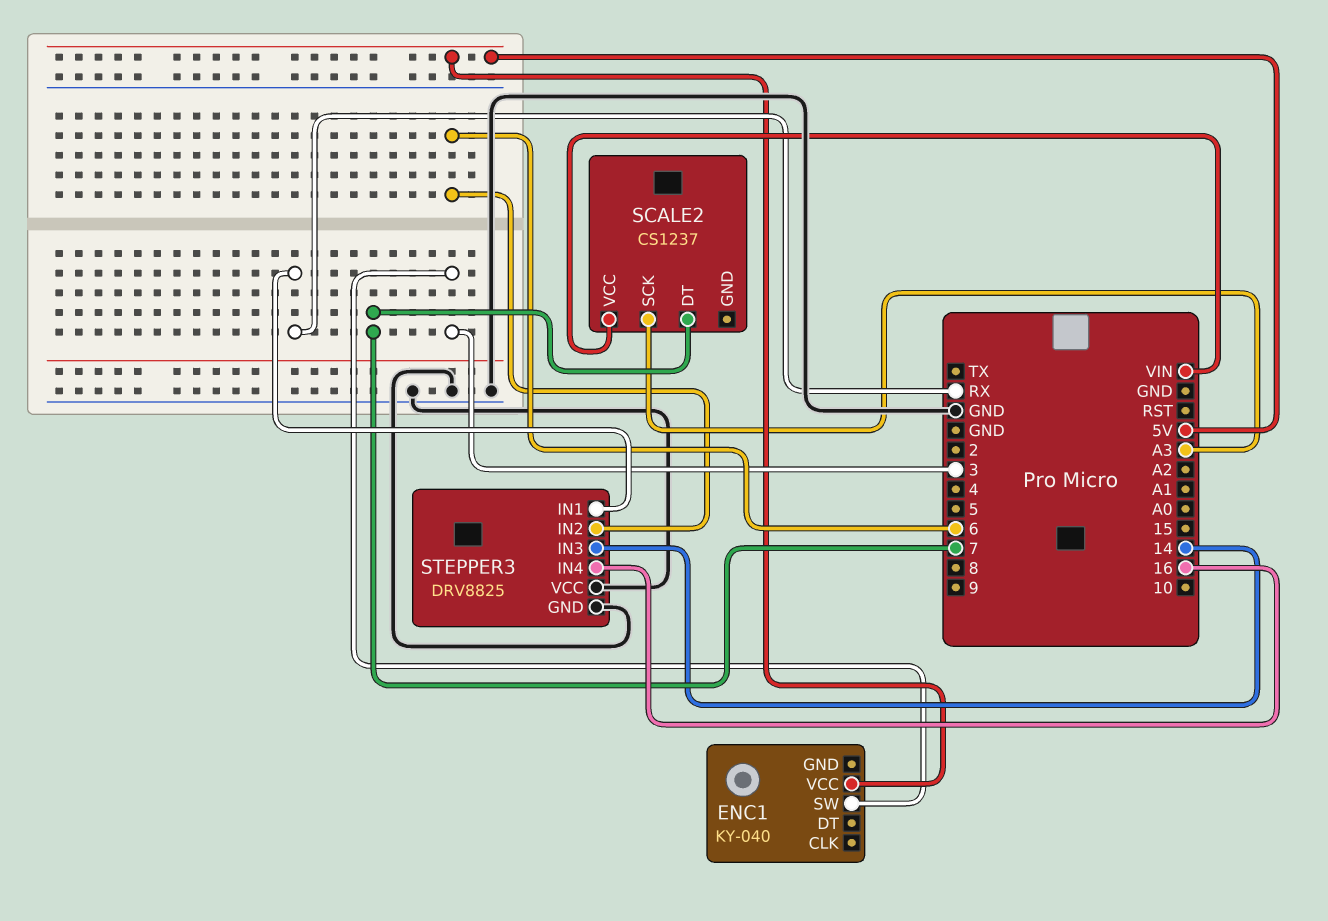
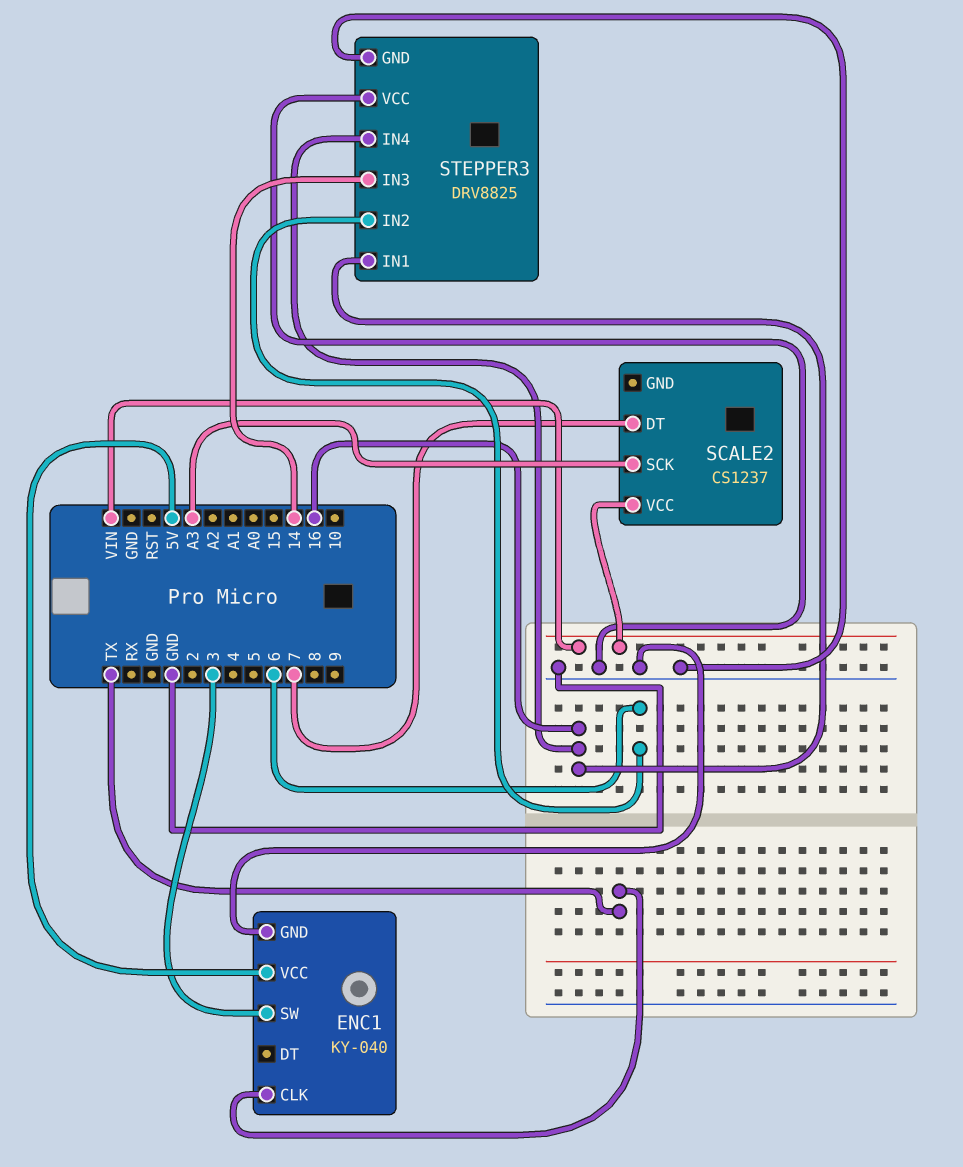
ENC1 pin CLK: none -> TX
ENC1 pin GND: none -> GND
STEPPER3 pin IN1: RX -> 16

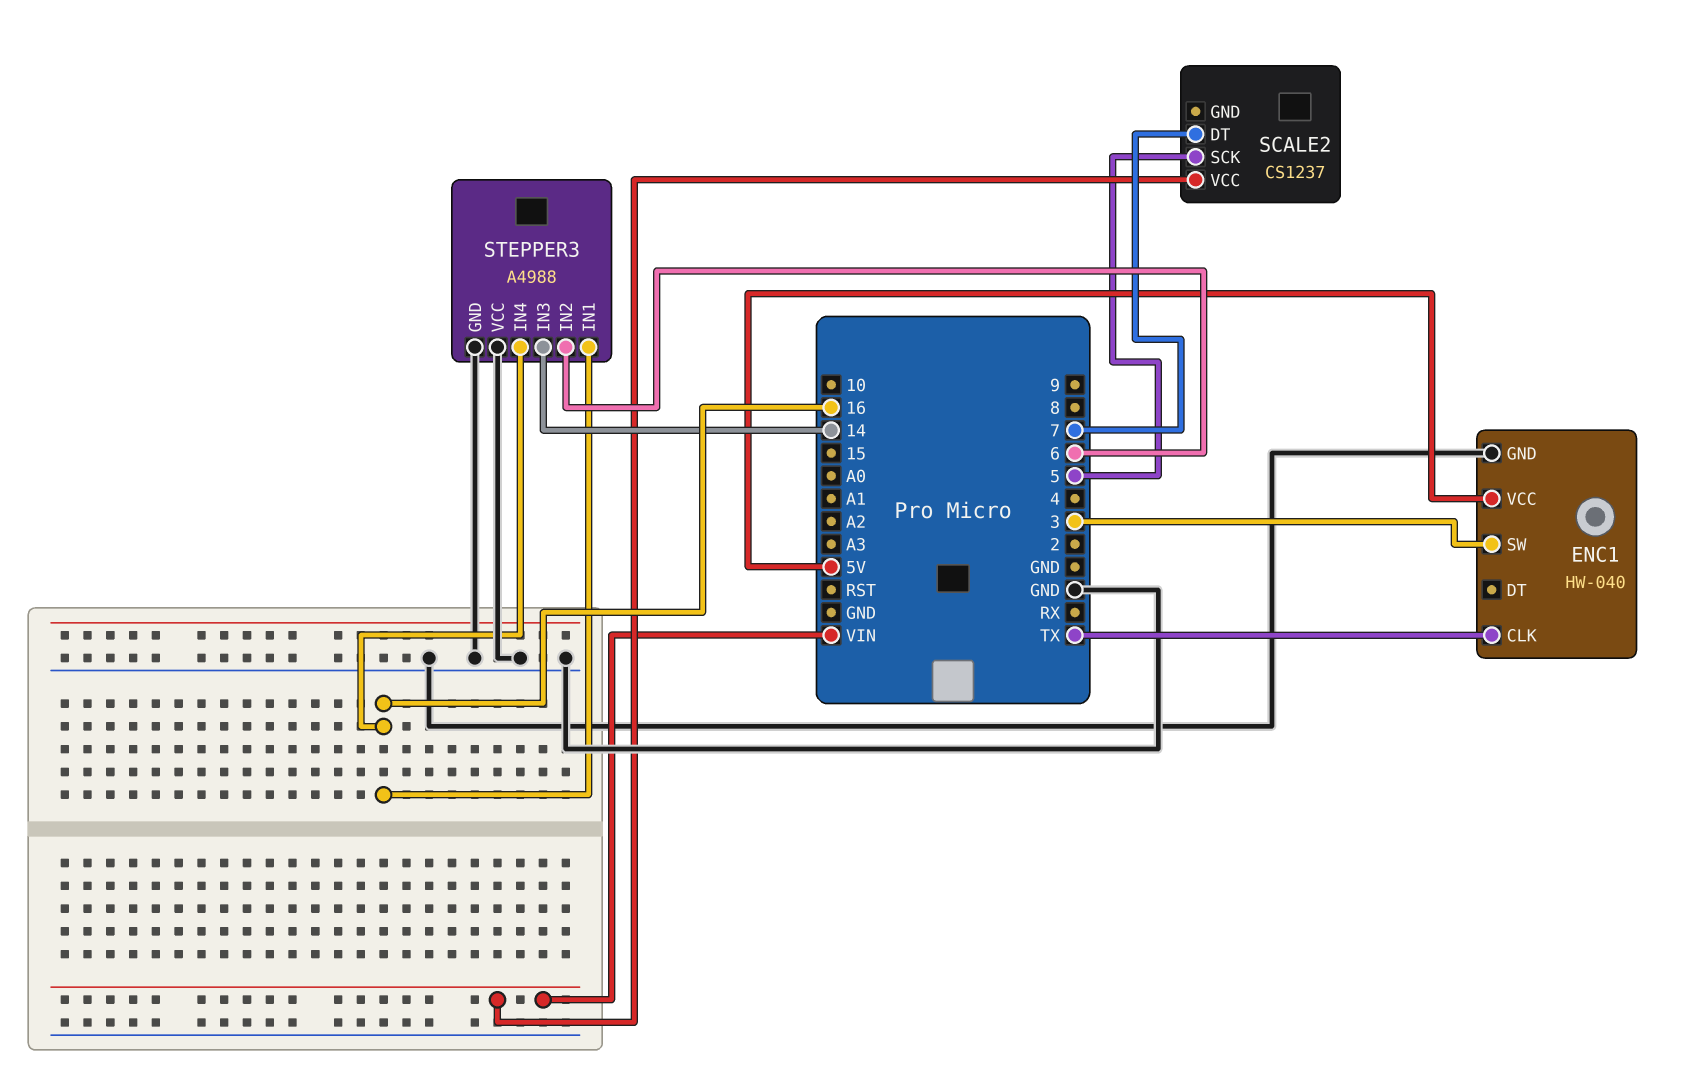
ENC1: KY-040 -> HW-040
SCALE2 pin SCK: A3 -> 5
STEPPER3: DRV8825 -> A4988

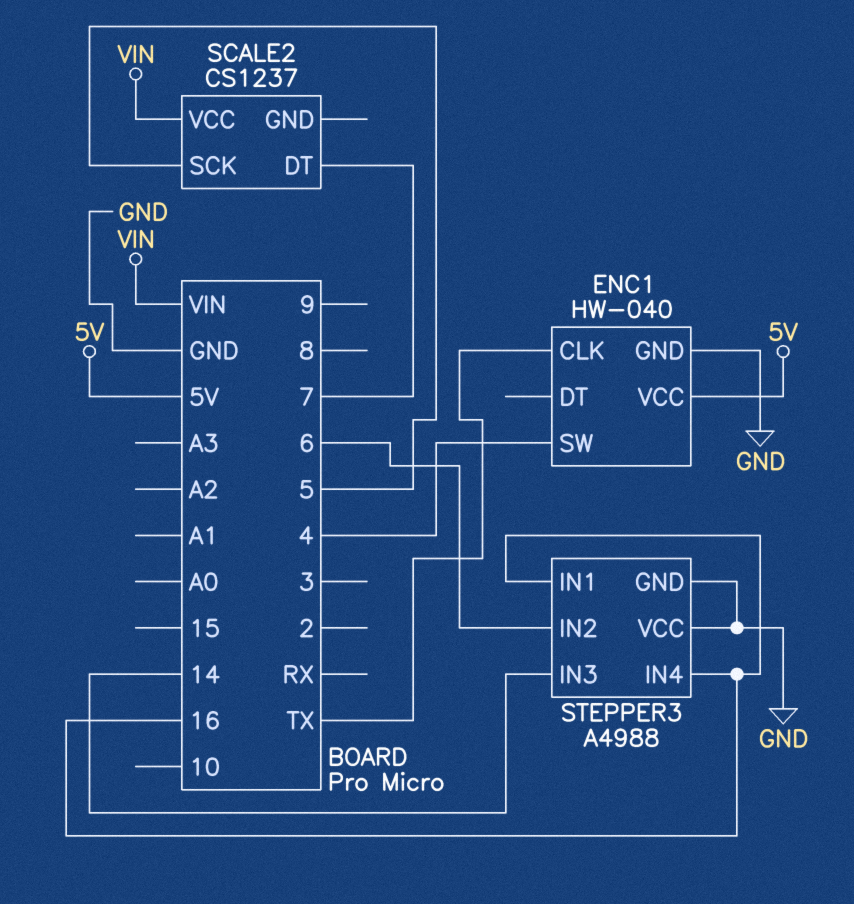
ENC1 pin SW: 3 -> 4

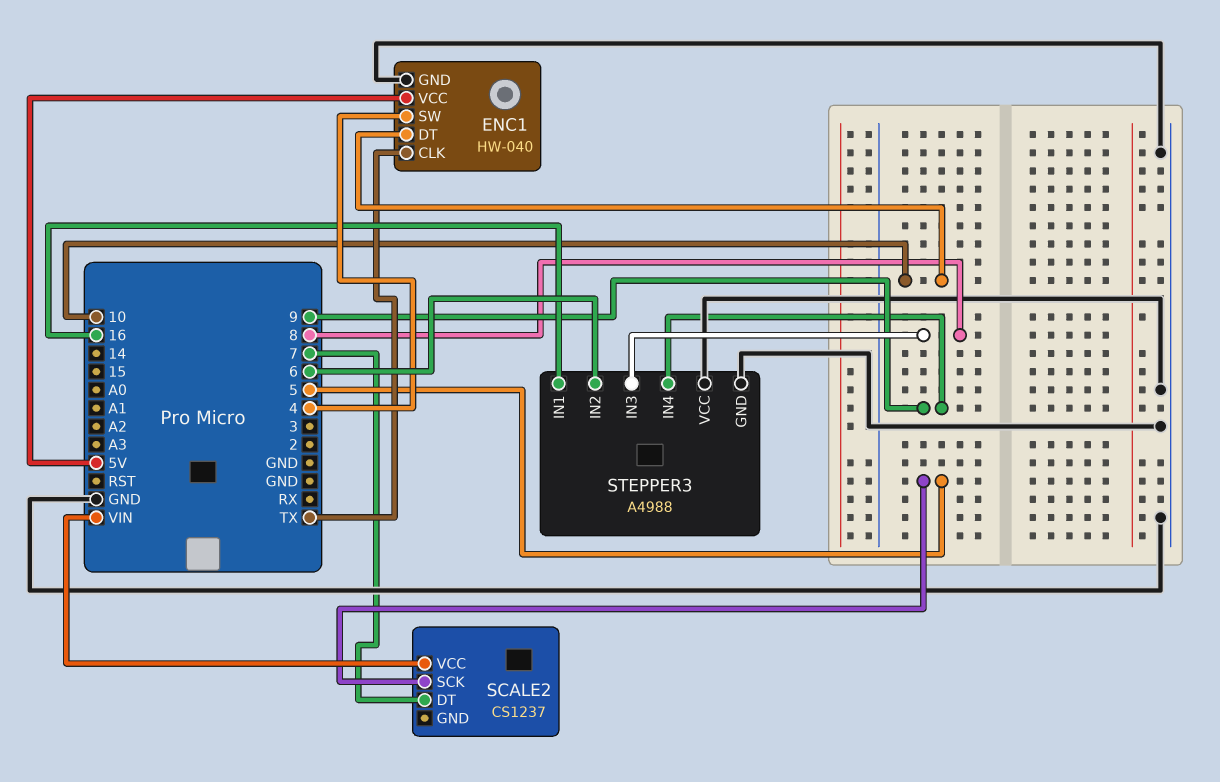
ENC1 pin DT: none -> 10
STEPPER3 pin IN3: 14 -> 8
STEPPER3 pin IN4: 16 -> 9

